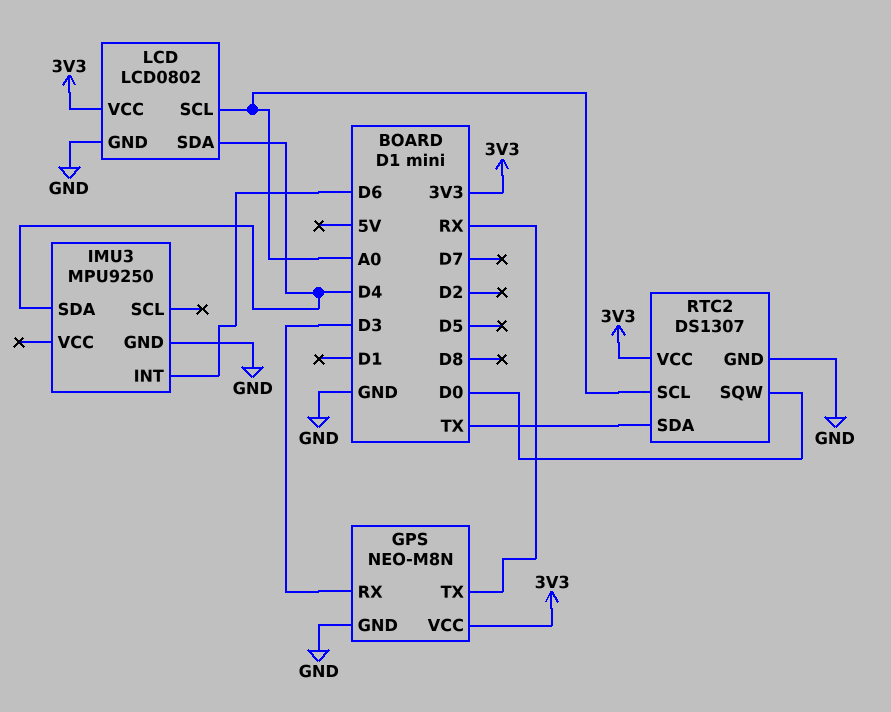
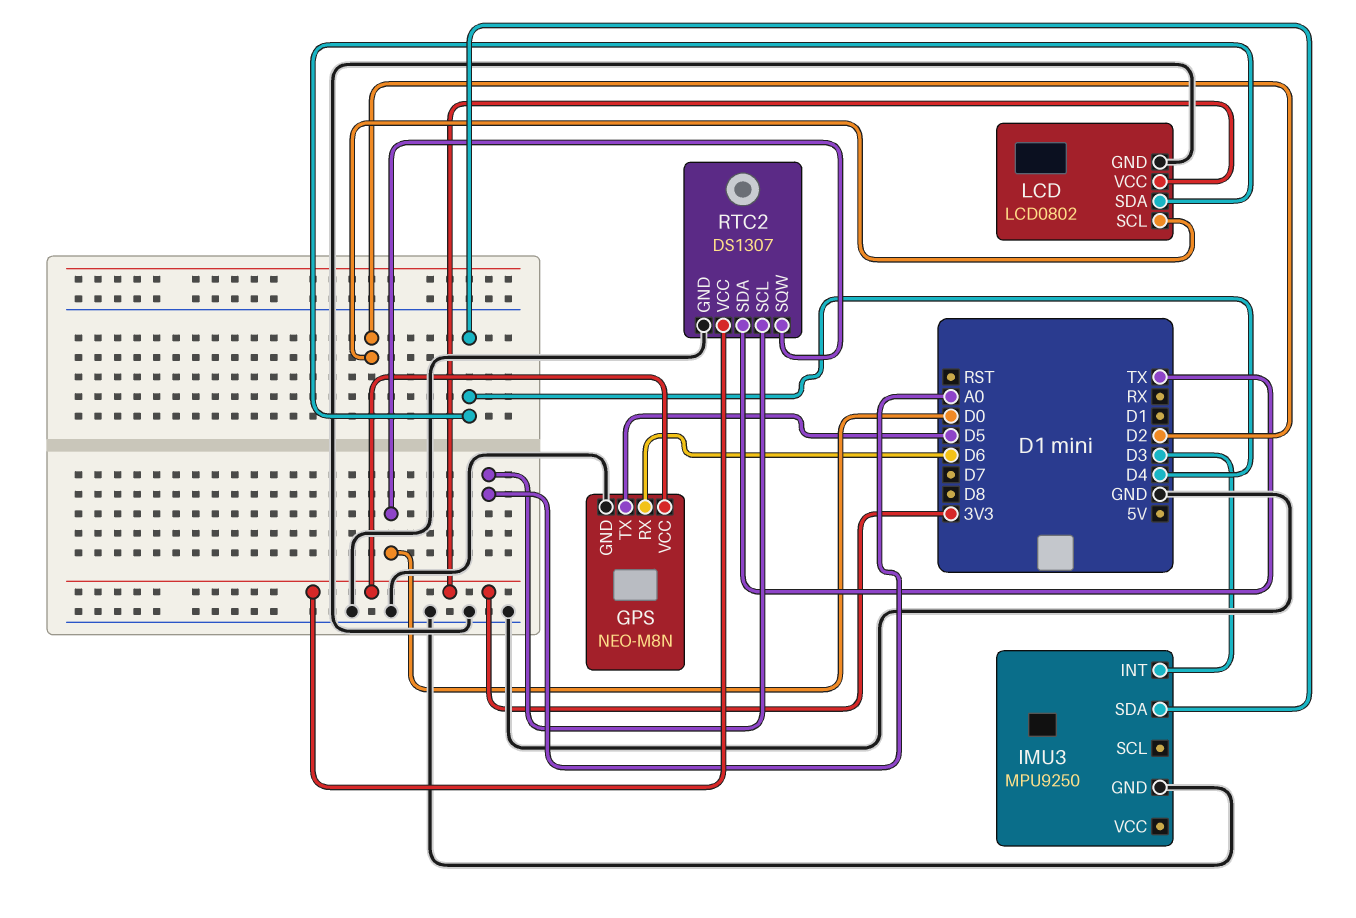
GPS pin RX: D3 -> D6
GPS pin TX: RX -> D5
IMU3 pin INT: D6 -> D3
LCD pin SCL: A0 -> D2

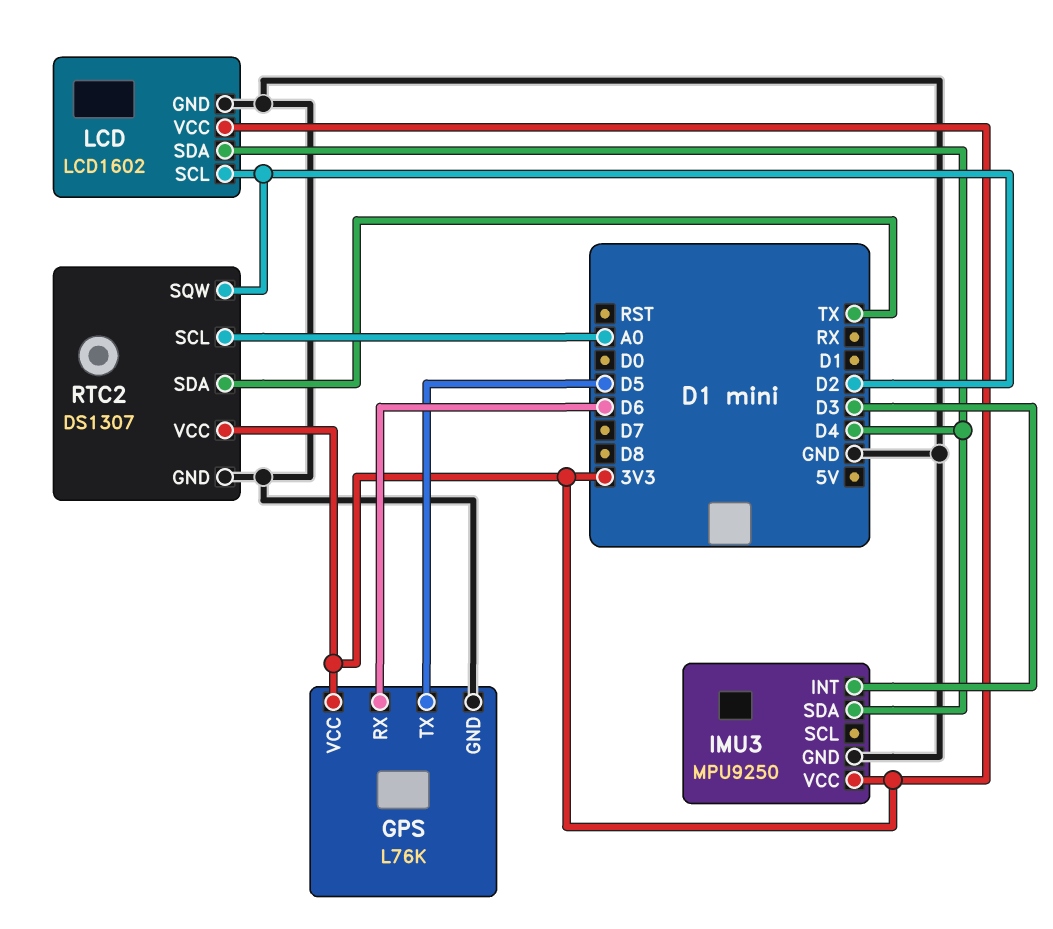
GPS: NEO-M8N -> L76K
IMU3 pin VCC: none -> 3V3
LCD: LCD0802 -> LCD1602
RTC2 pin SQW: D0 -> D2

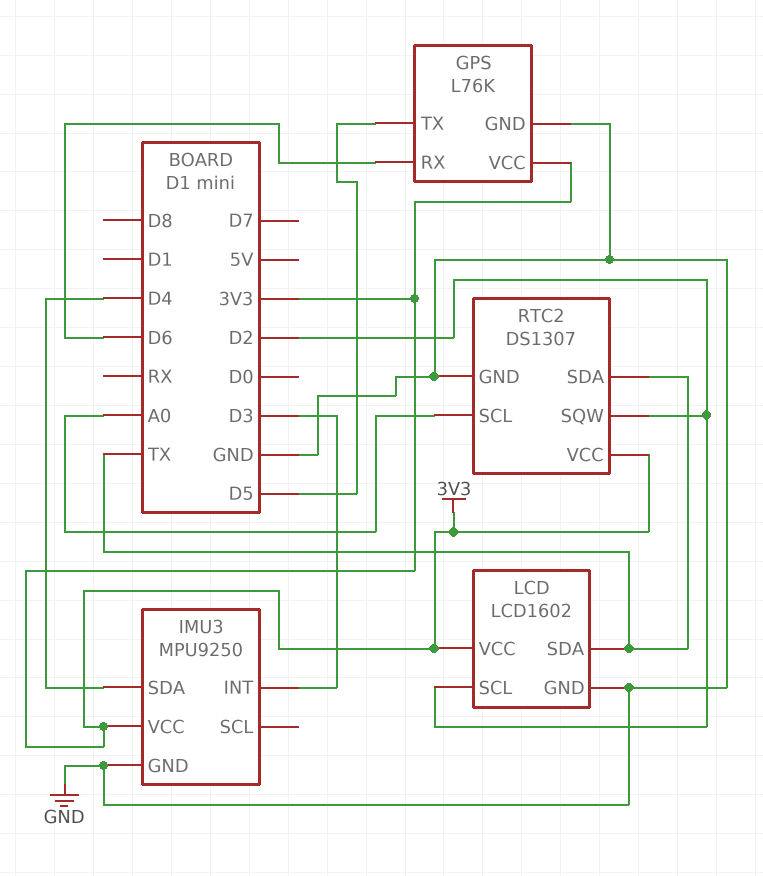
LCD pin SDA: D4 -> TX

